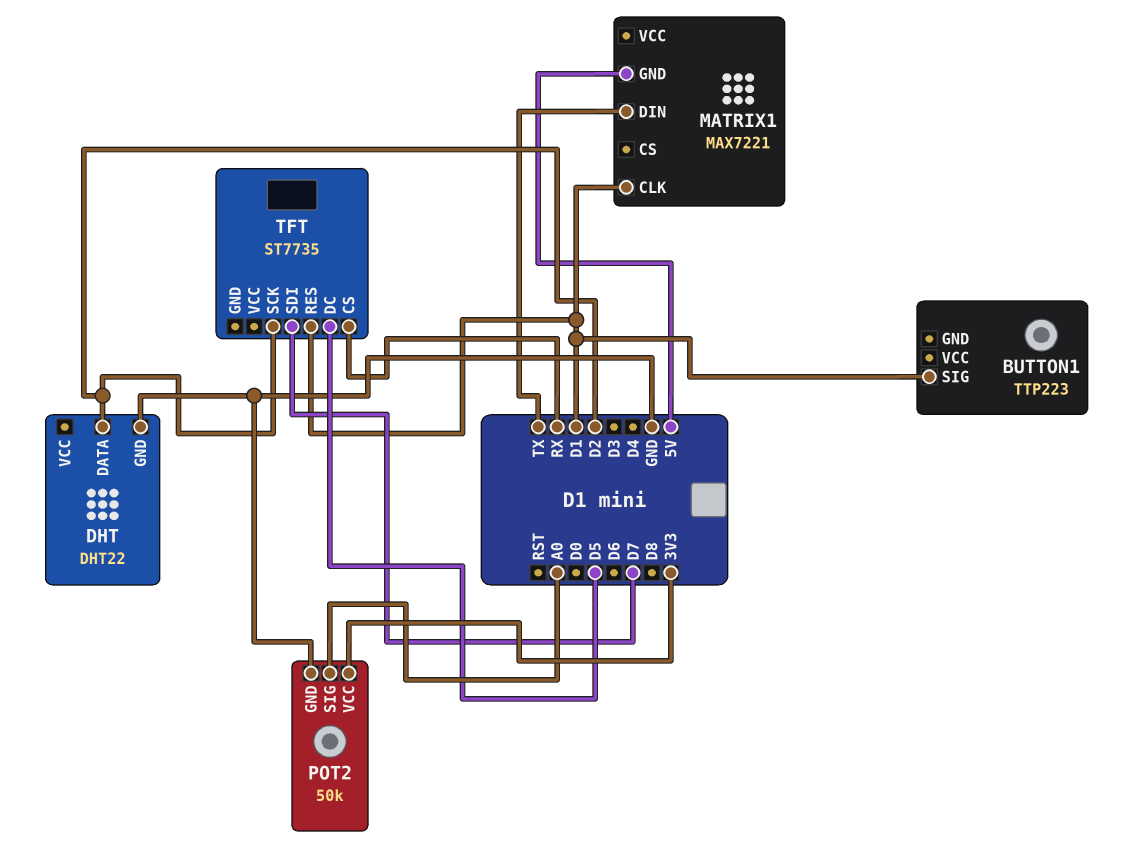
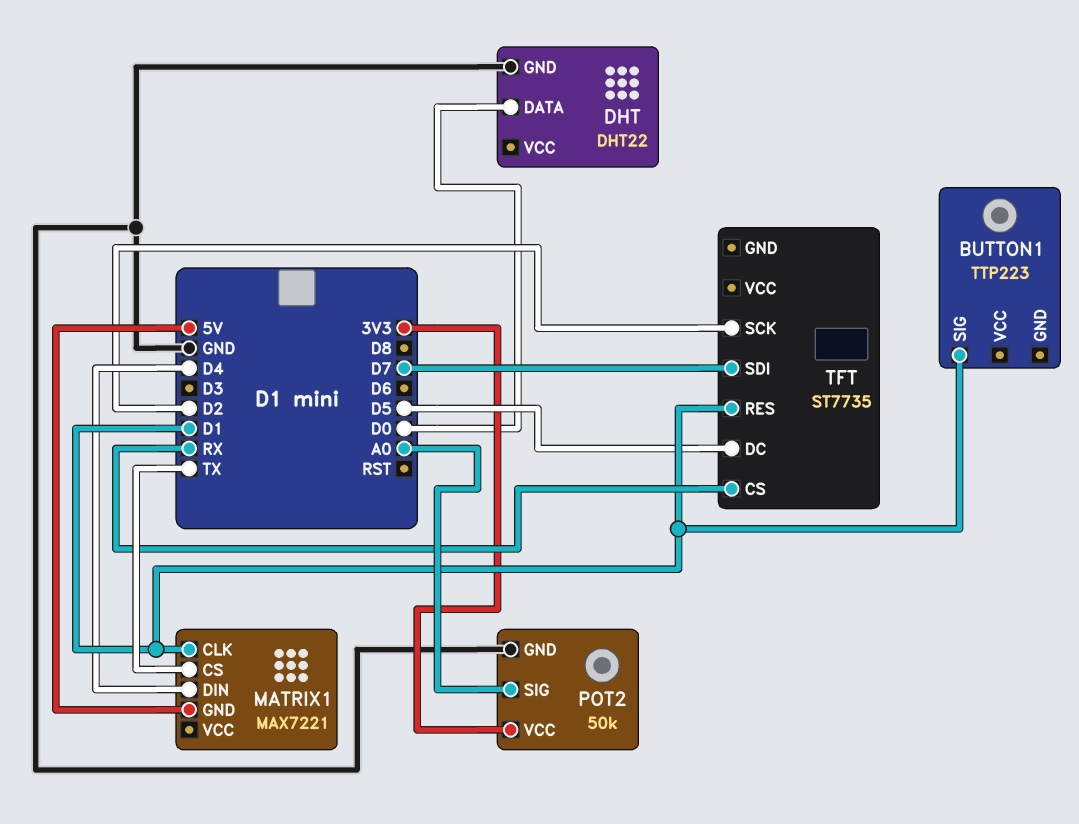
DHT pin DATA: D2 -> D0
MATRIX1 pin CS: none -> TX
MATRIX1 pin DIN: TX -> D4

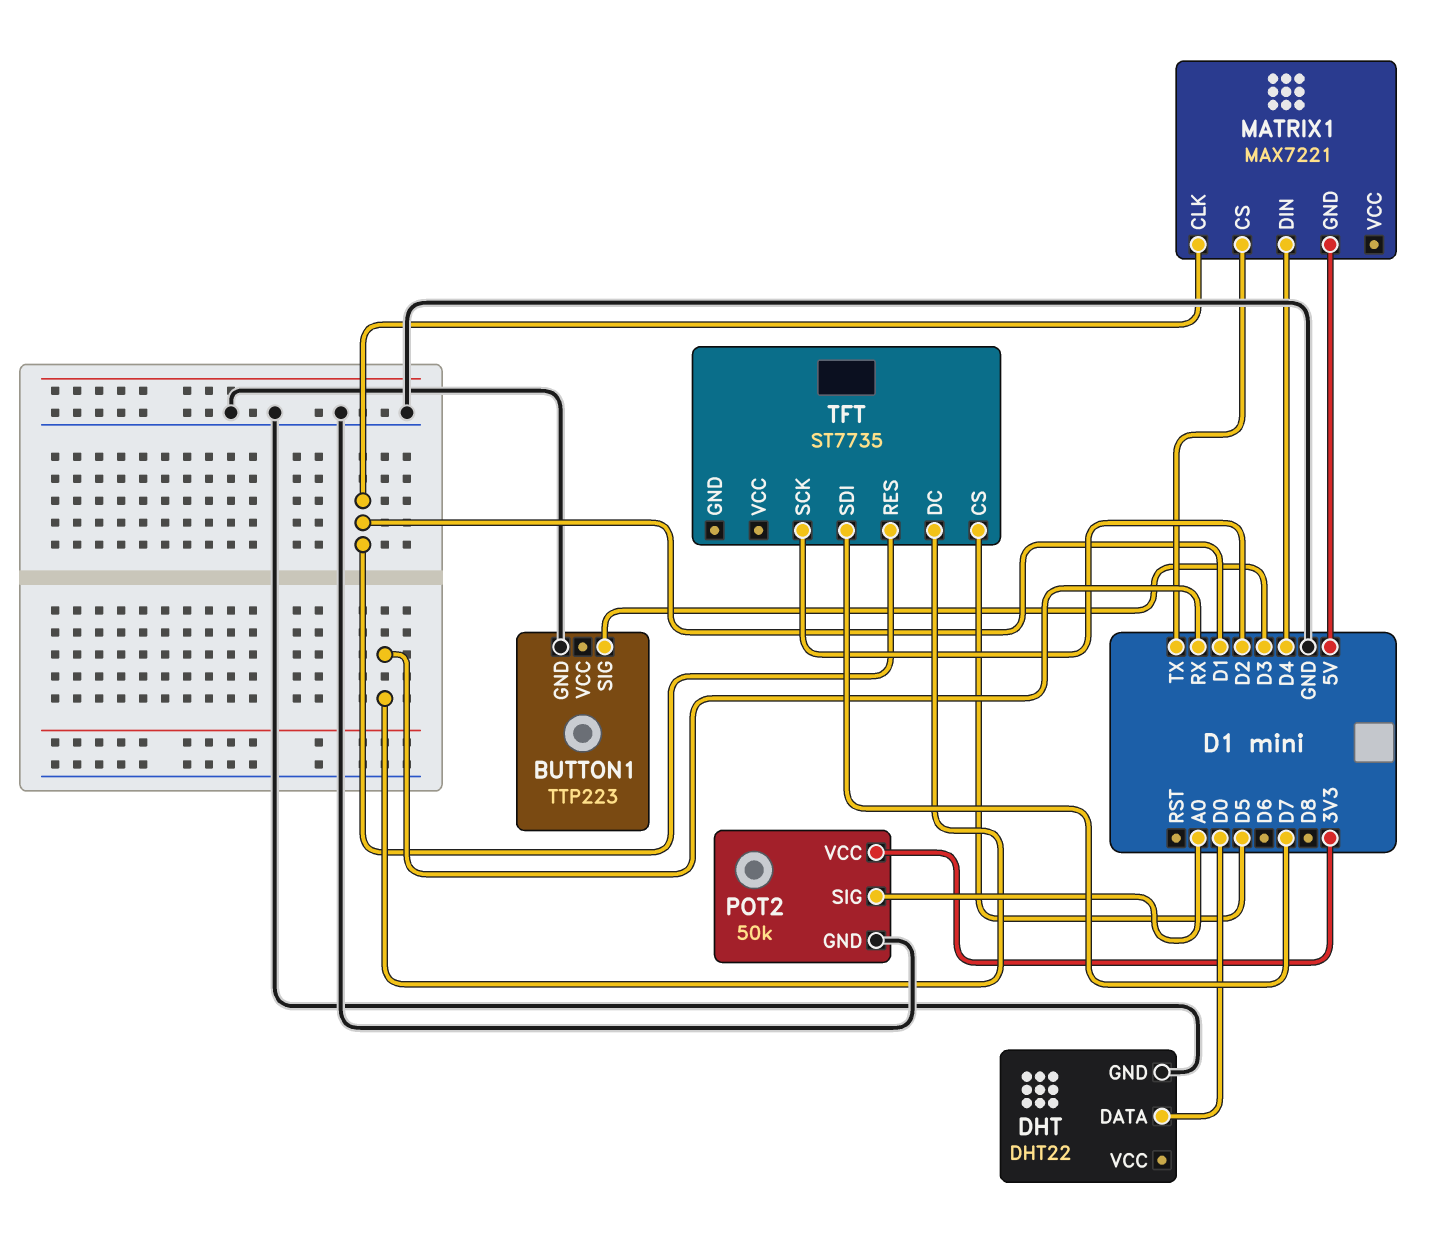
BUTTON1 pin GND: none -> GND
BUTTON1 pin SIG: D1 -> D3
TFT pin CS: RX -> D5
TFT pin DC: D5 -> RX

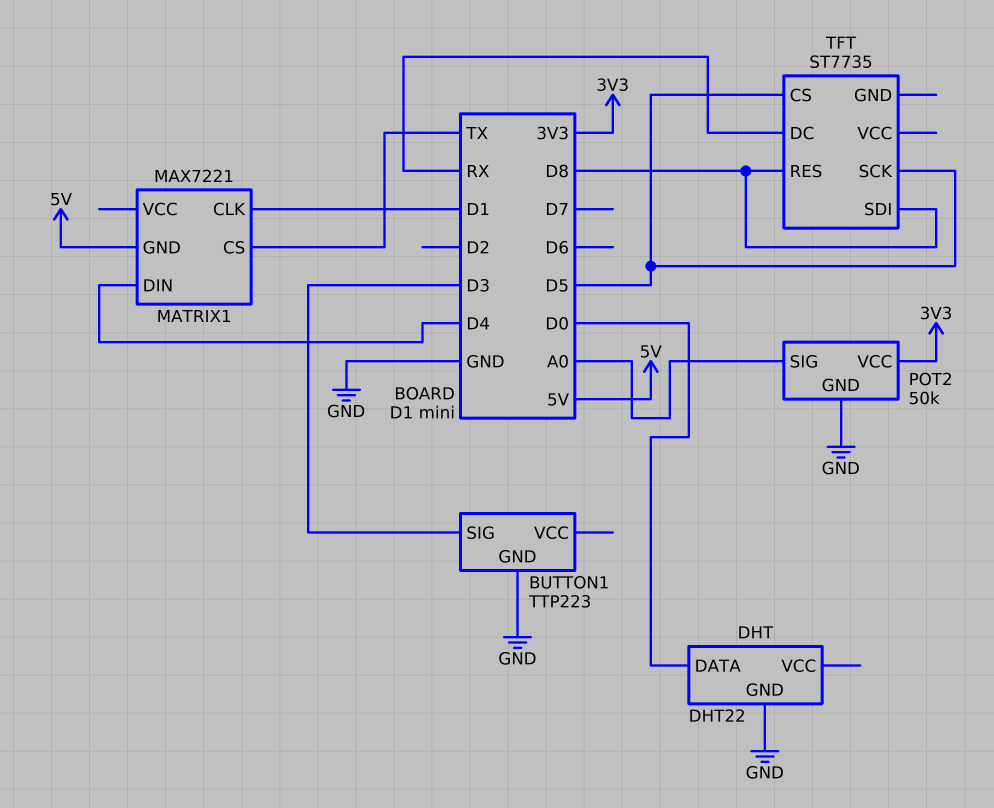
TFT pin RES: D1 -> D8
TFT pin SCK: D2 -> D5
TFT pin SDI: D7 -> D8

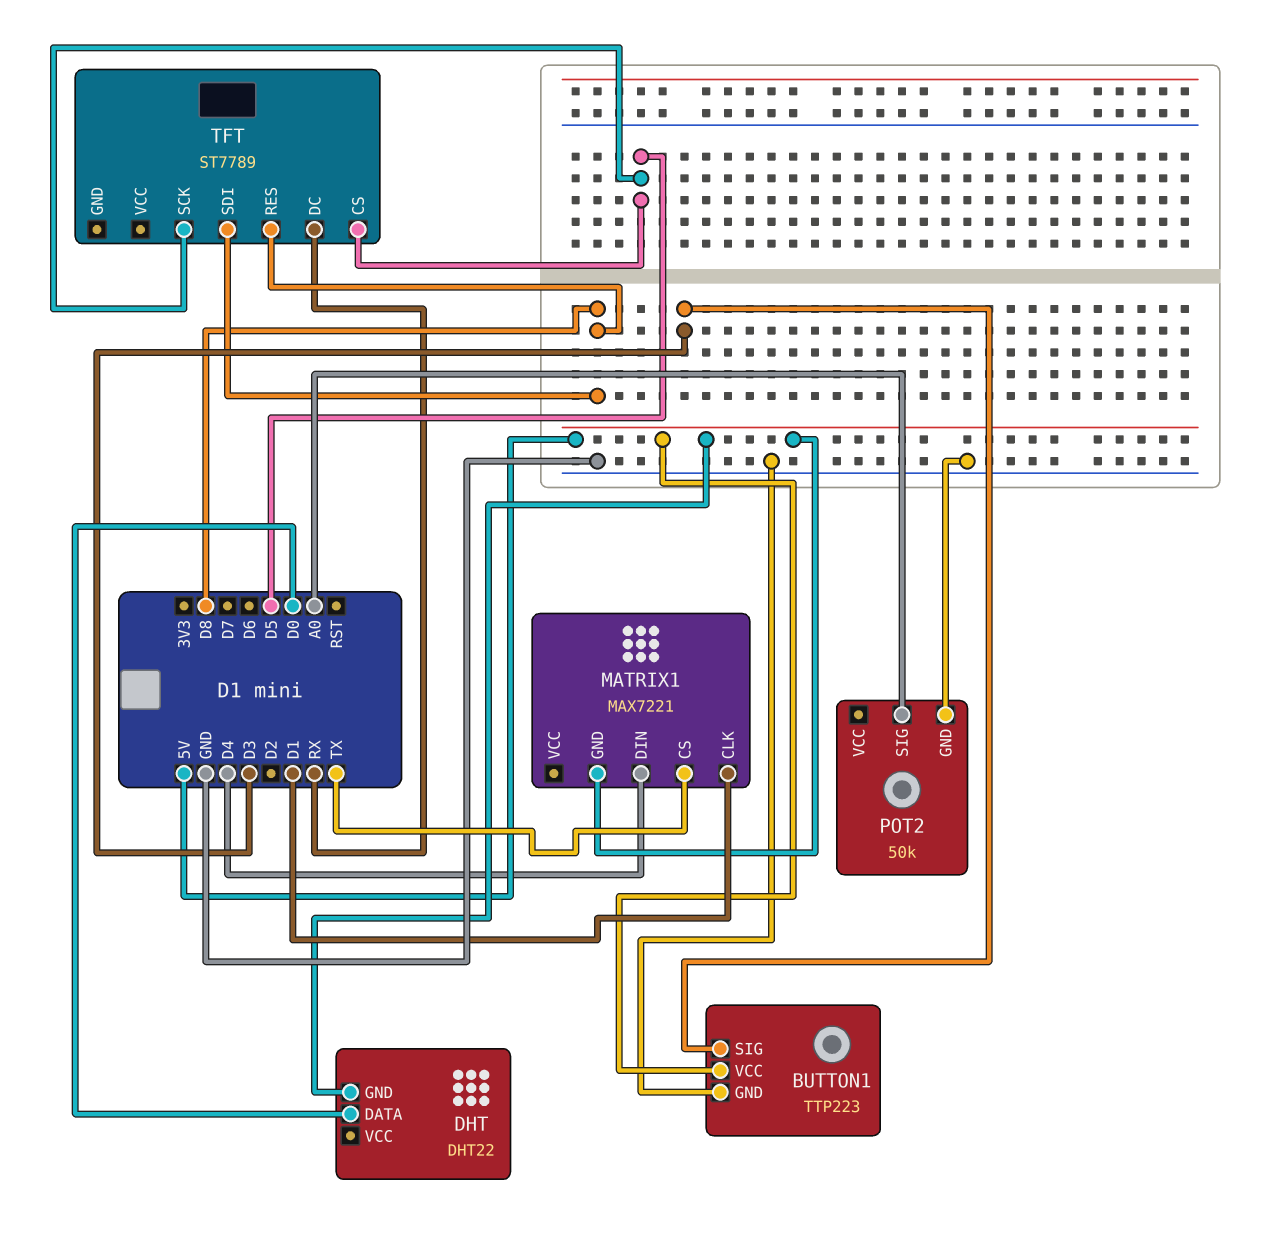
BUTTON1 pin VCC: none -> 5V
DHT pin GND: GND -> 5V
POT2 pin VCC: 3V3 -> none
TFT: ST7735 -> ST7789

